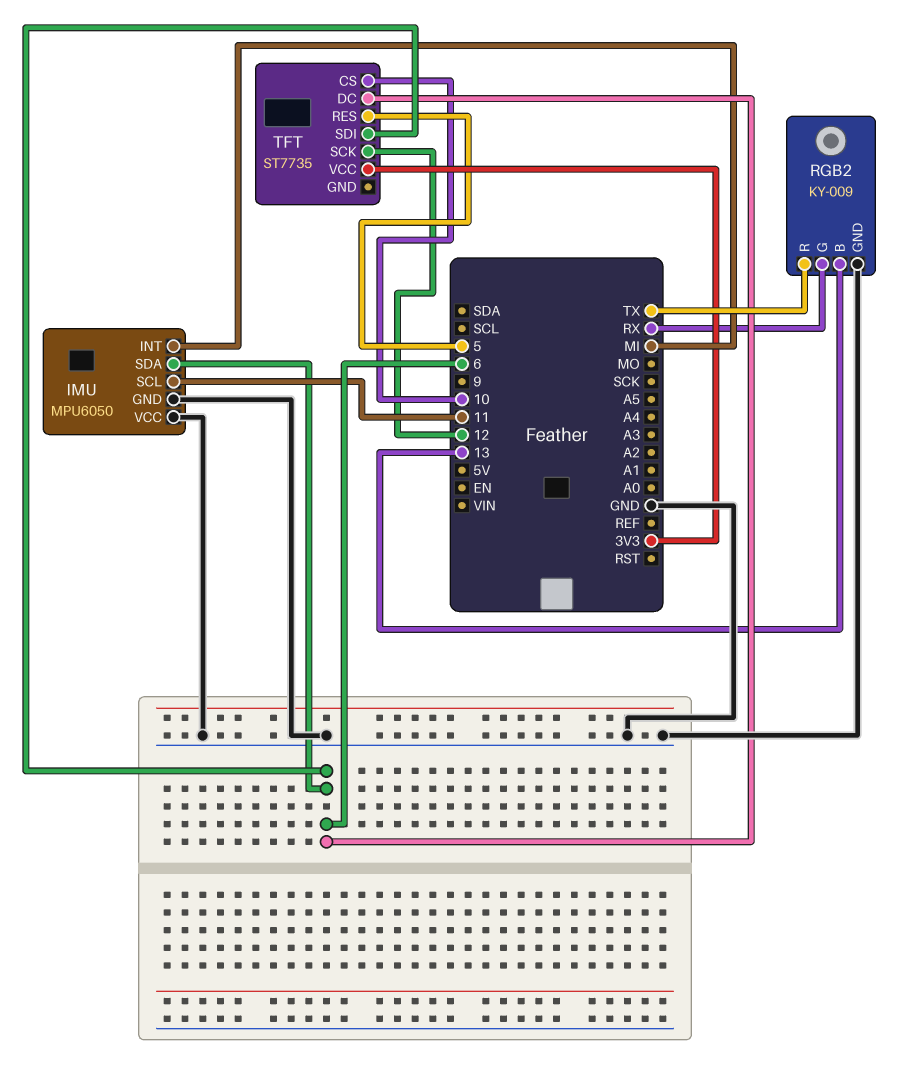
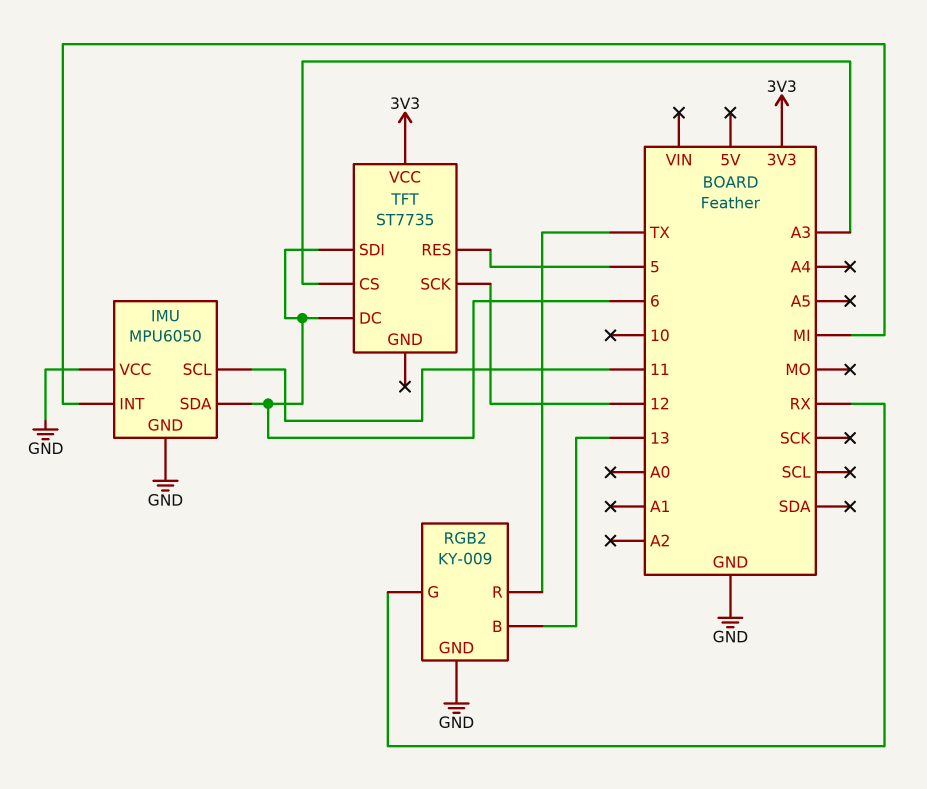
TFT pin CS: 10 -> A3

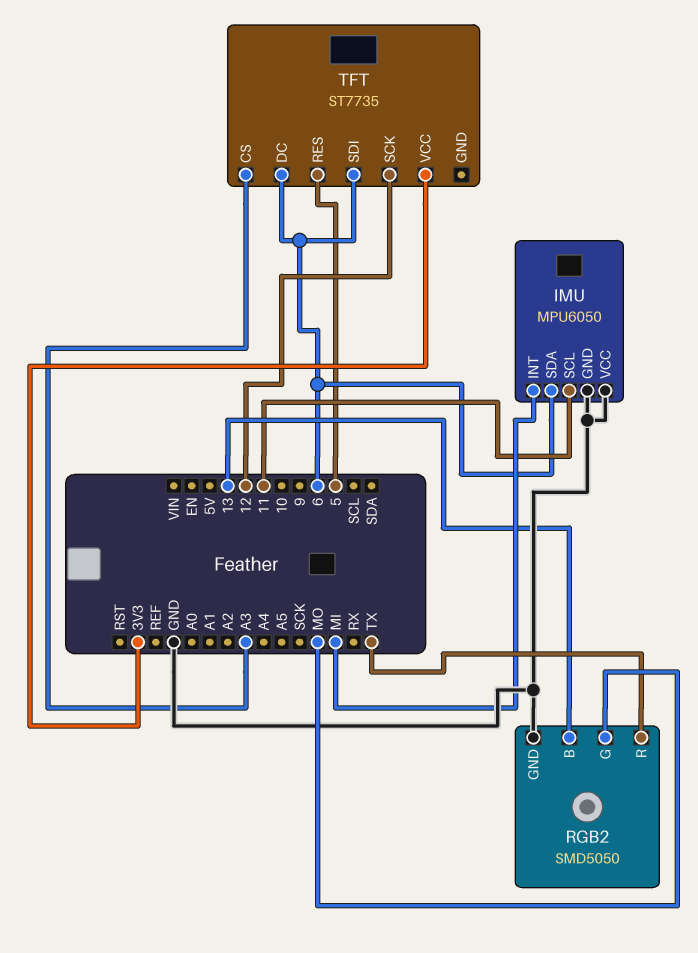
RGB2: KY-009 -> SMD5050
RGB2 pin G: RX -> MO

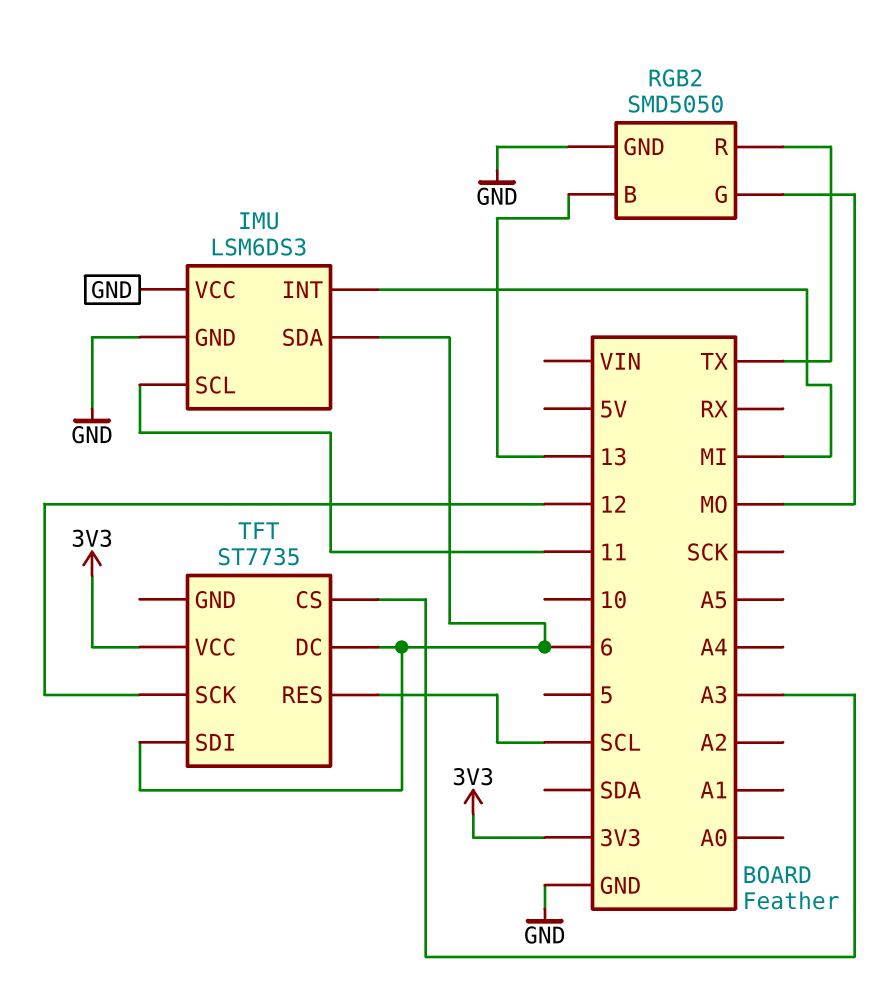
IMU: MPU6050 -> LSM6DS3
TFT pin RES: 5 -> SCL

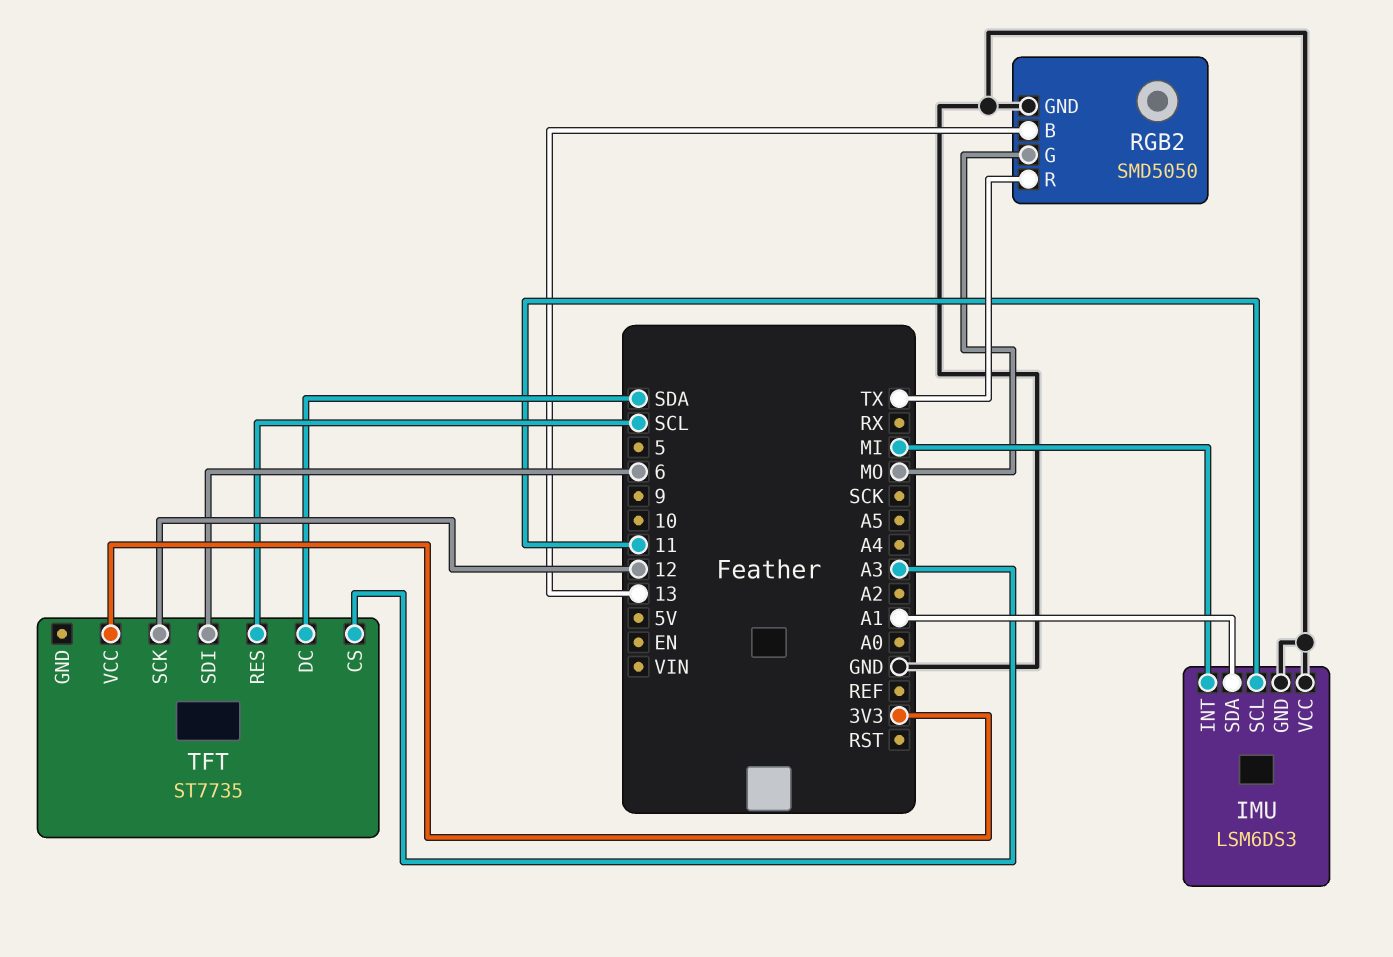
IMU pin SDA: 6 -> A1
TFT pin DC: 6 -> SDA

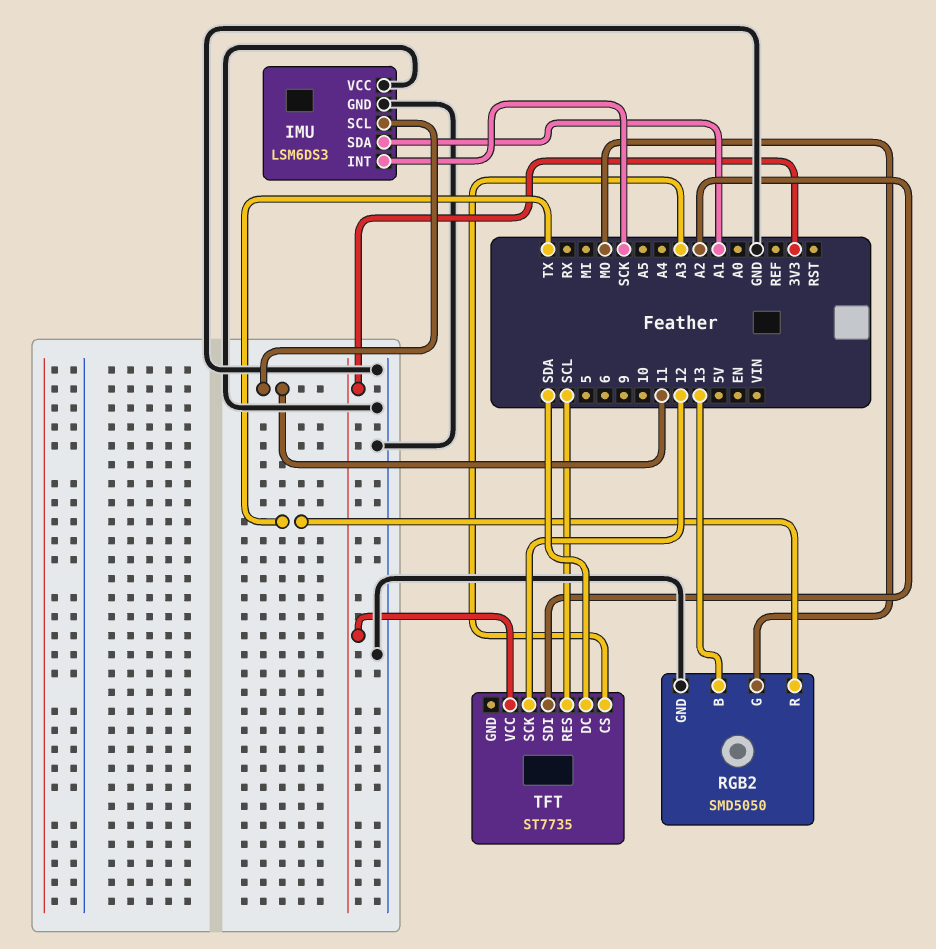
IMU pin INT: MI -> SCK
TFT pin SDI: 6 -> A2

